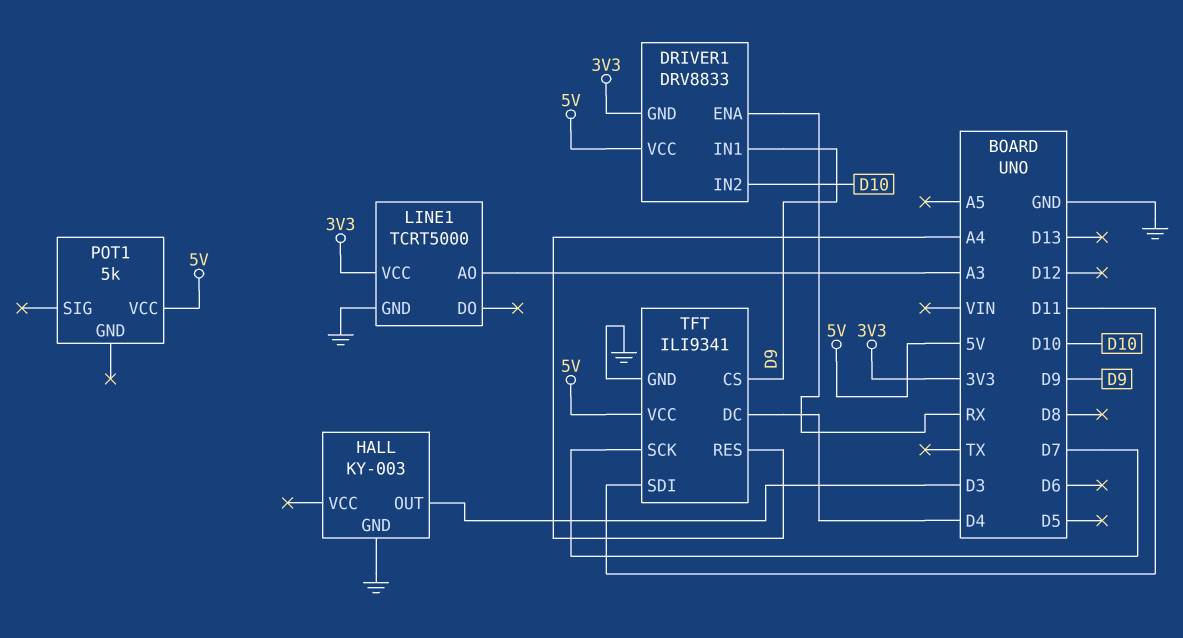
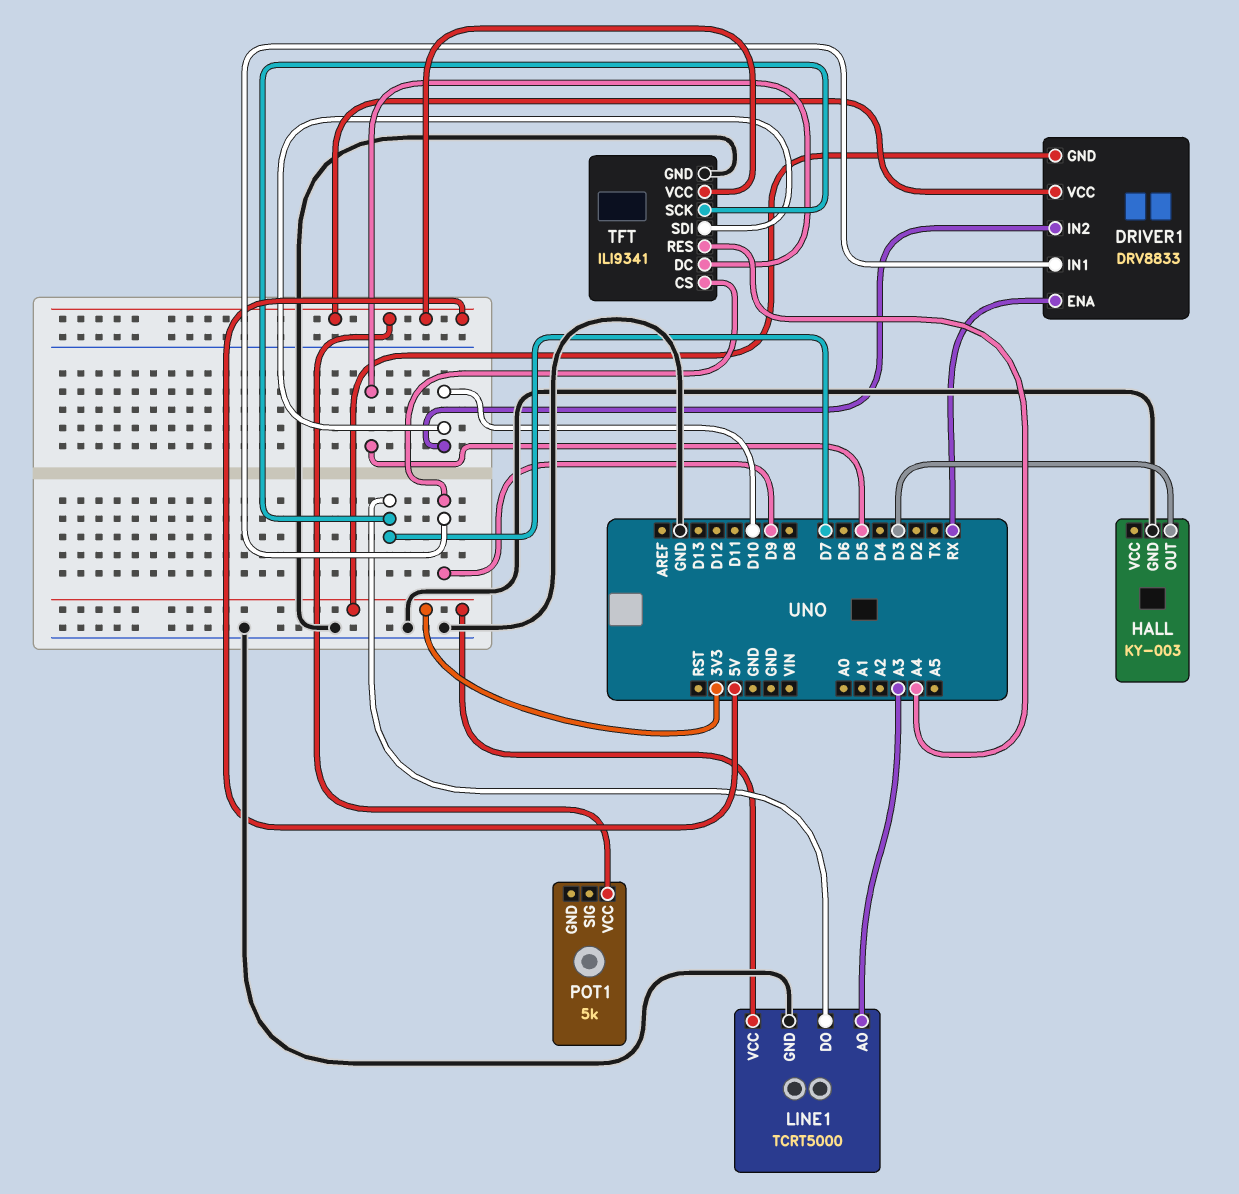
LINE1 pin DO: none -> D7
TFT pin DC: D4 -> D5
TFT pin SDI: D11 -> D10

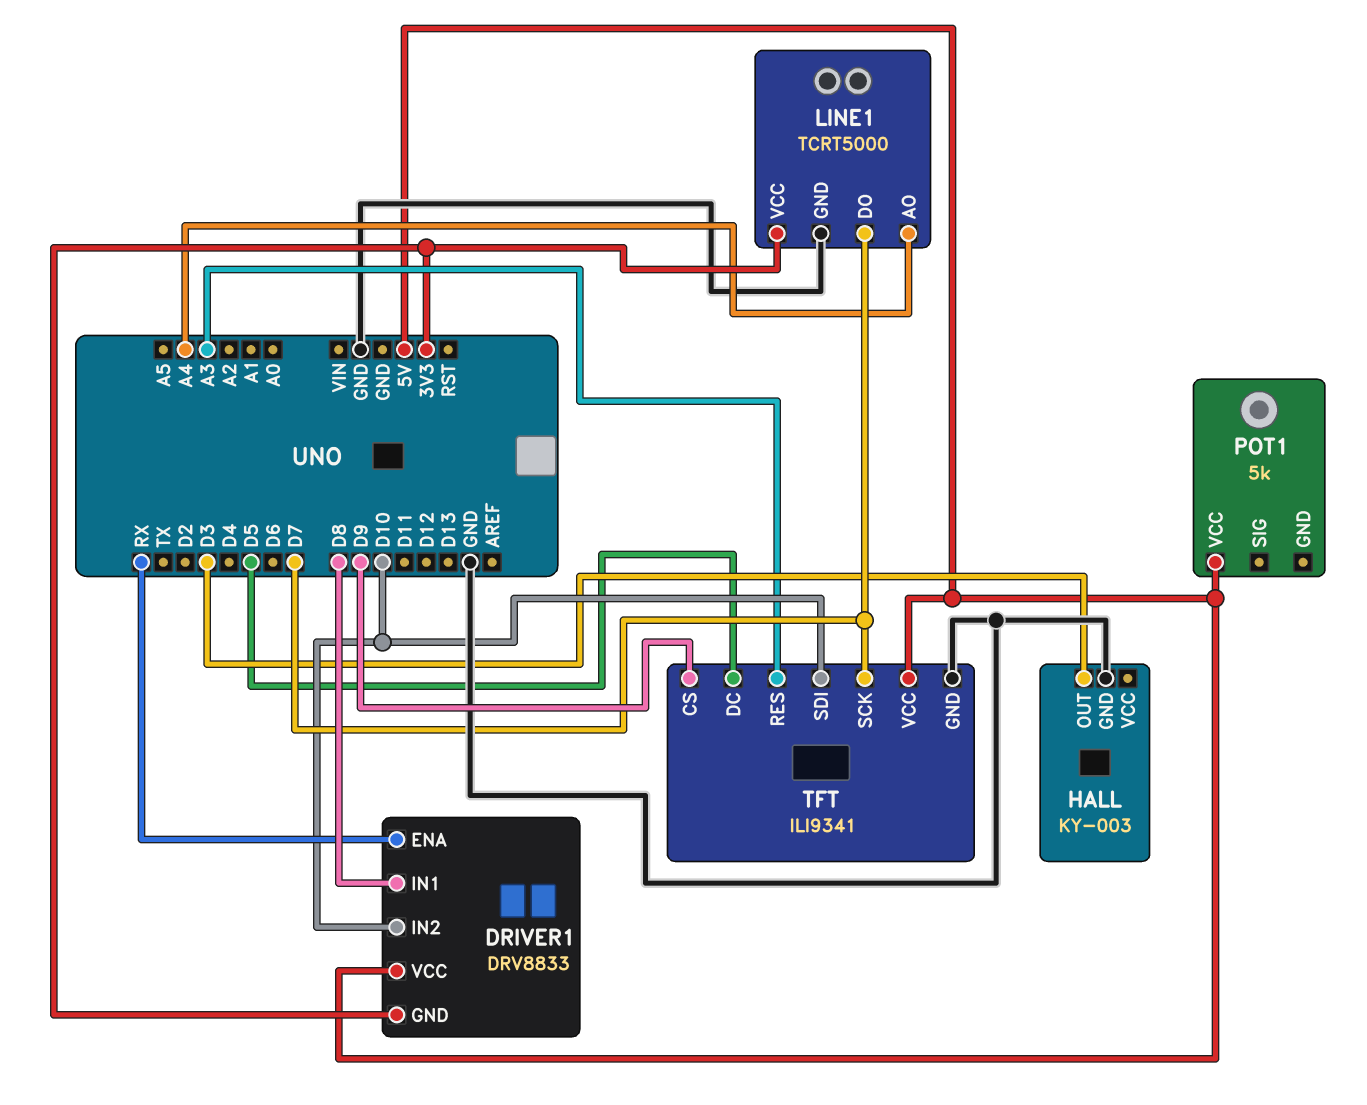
DRIVER1 pin IN1: D9 -> D8
LINE1 pin AO: A3 -> A4
TFT pin RES: A4 -> A3

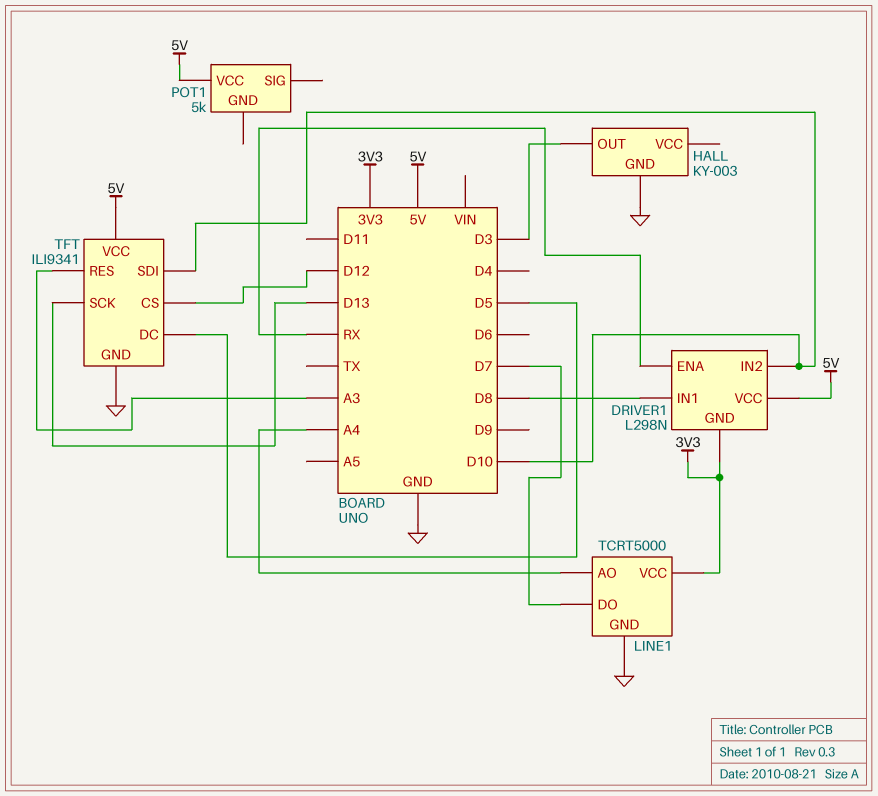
DRIVER1: DRV8833 -> L298N
TFT pin CS: D9 -> D12
TFT pin SCK: D7 -> D13

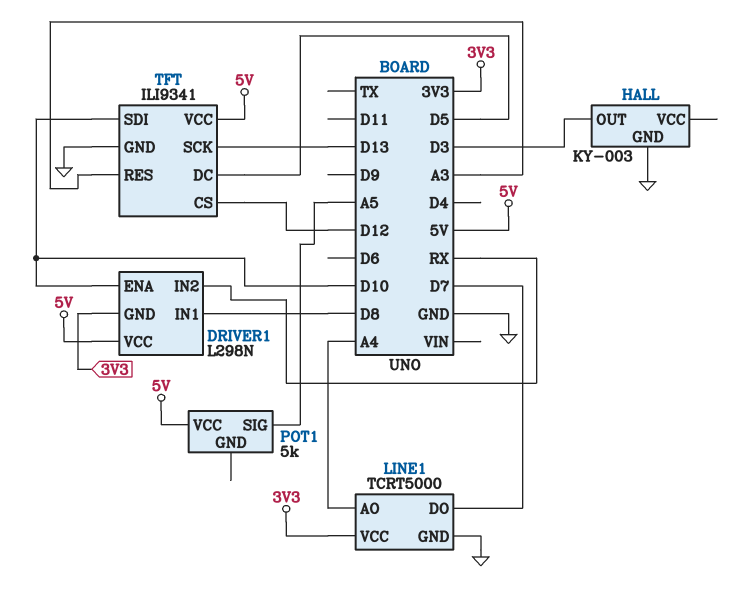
DRIVER1 pin ENA: RX -> D10
DRIVER1 pin IN2: D10 -> RX
POT1 pin SIG: none -> A5

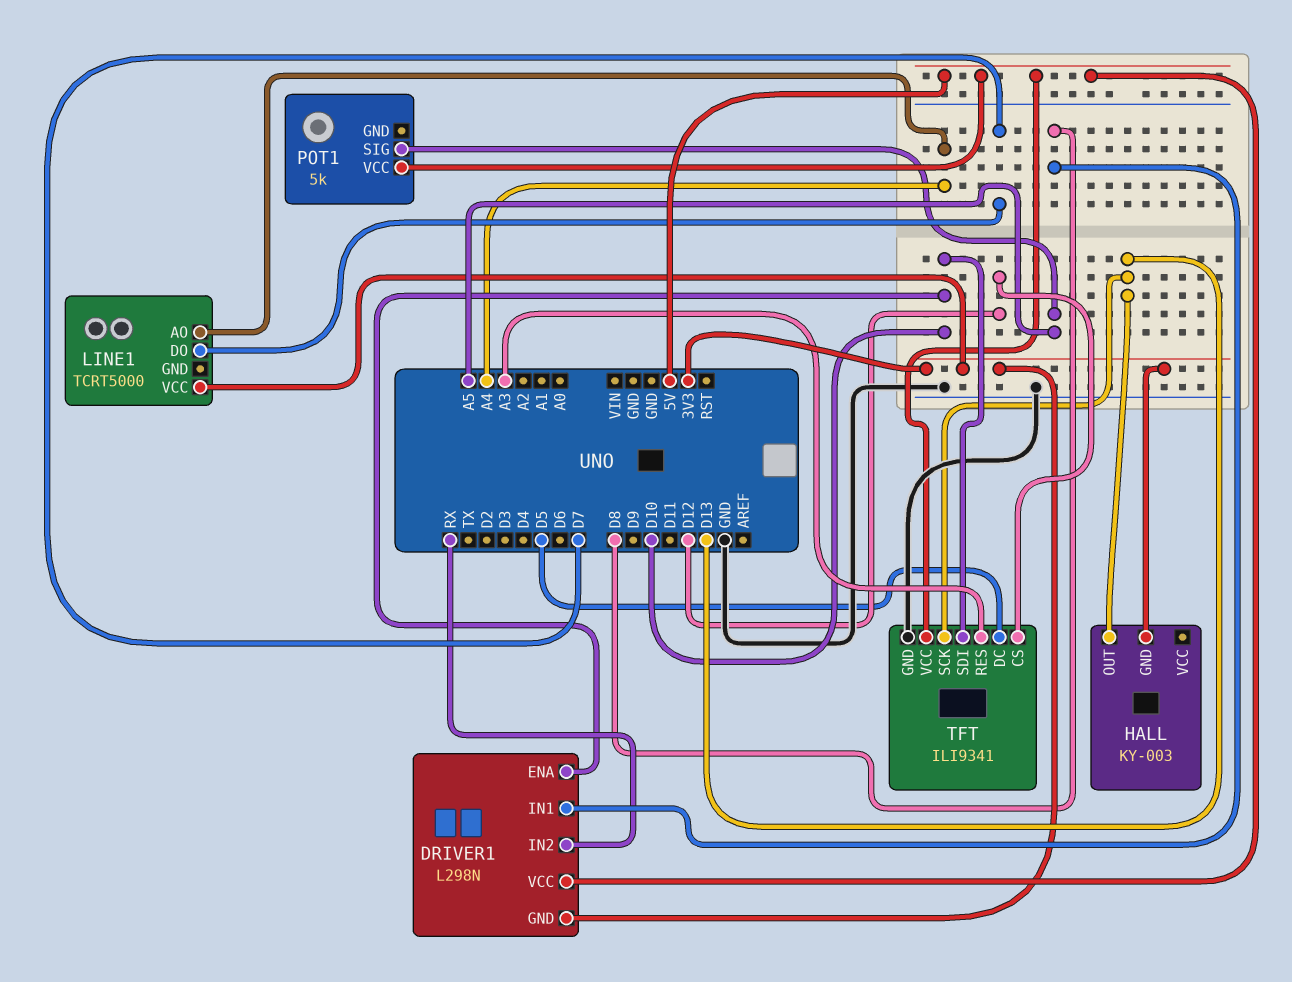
HALL pin GND: GND -> 3V3
HALL pin OUT: D3 -> D13
LINE1 pin GND: GND -> none

